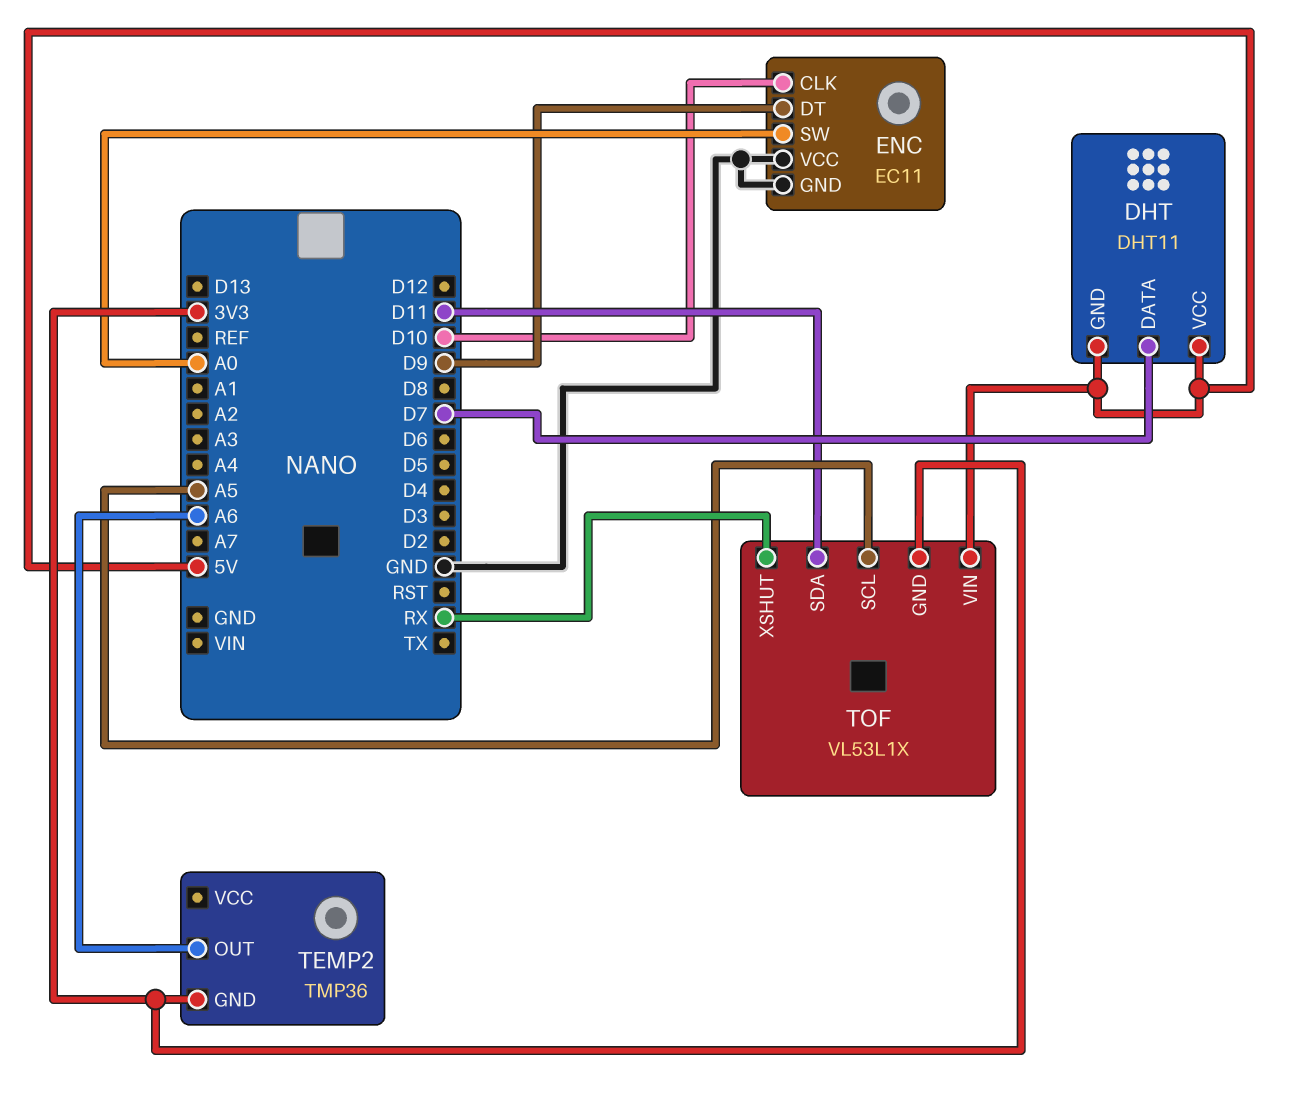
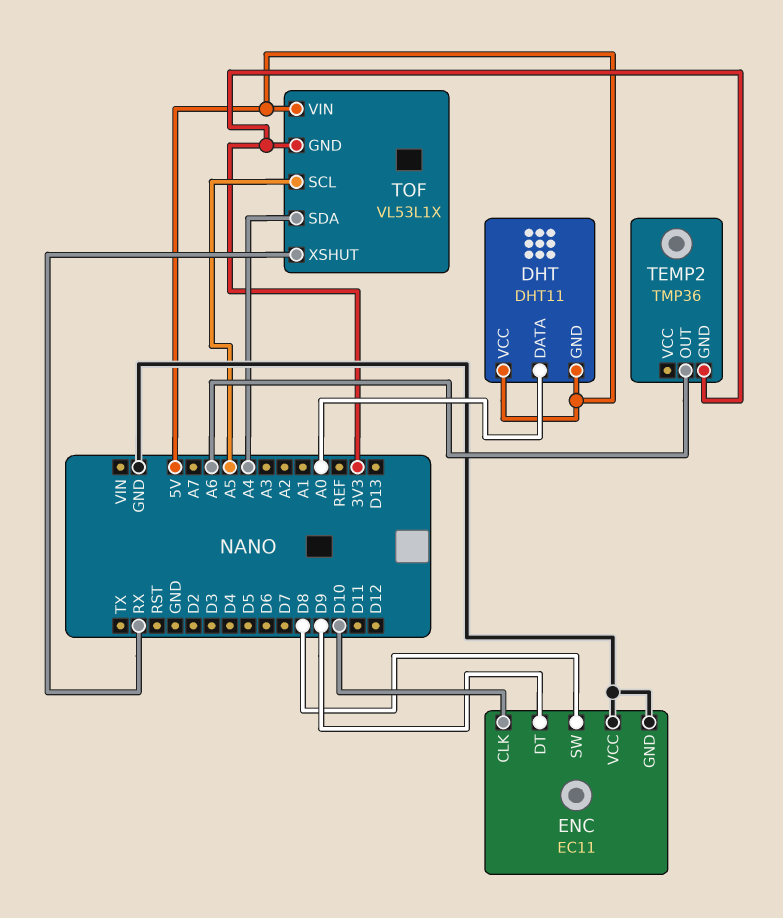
DHT pin DATA: D7 -> A0
ENC pin SW: A0 -> D8
TOF pin SDA: D11 -> A4

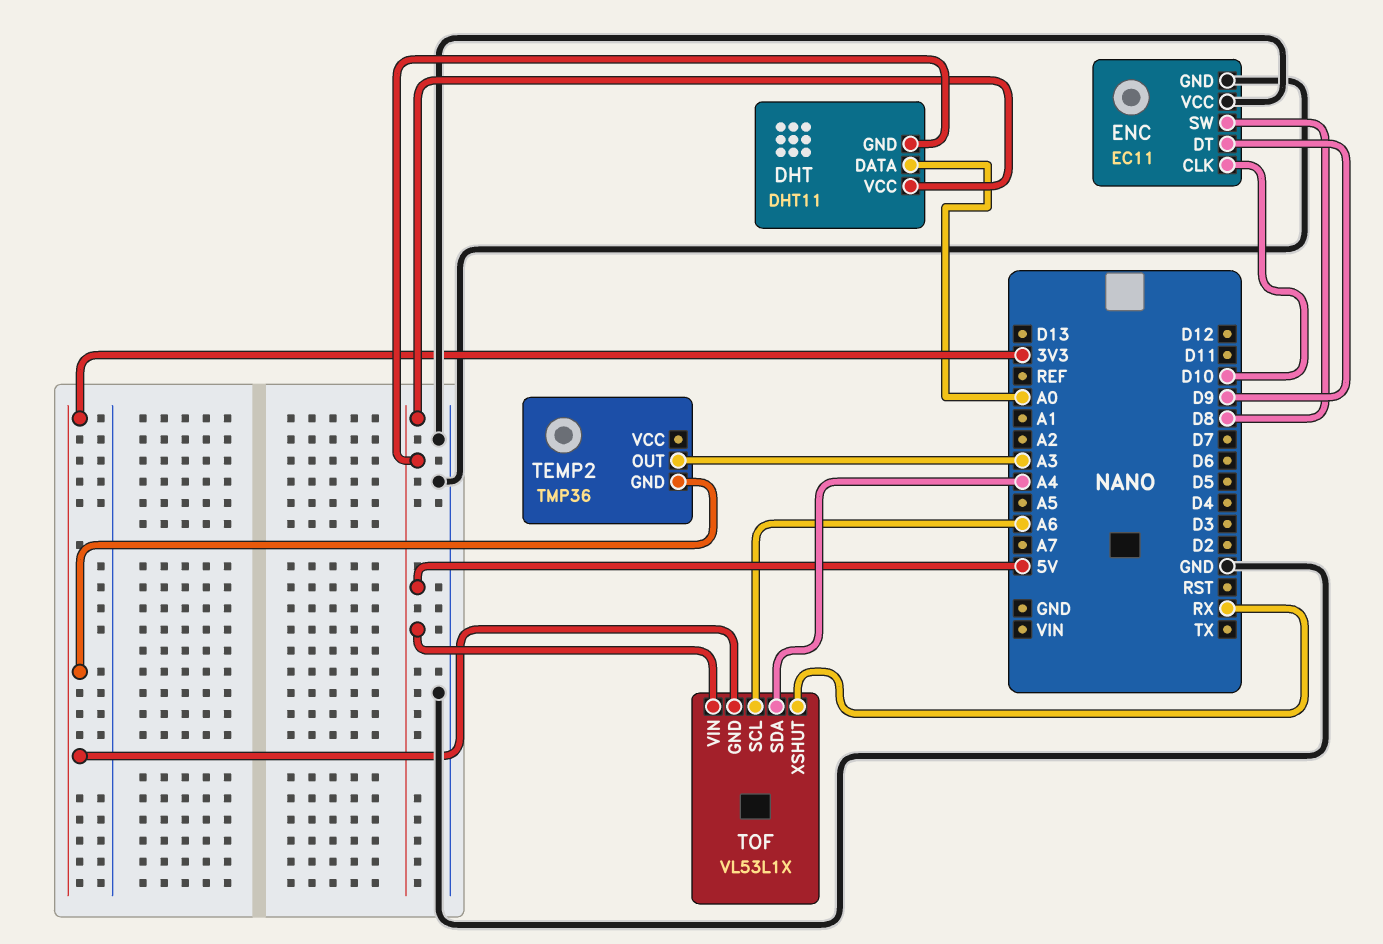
TEMP2 pin OUT: A6 -> A3
TOF pin SCL: A5 -> A6

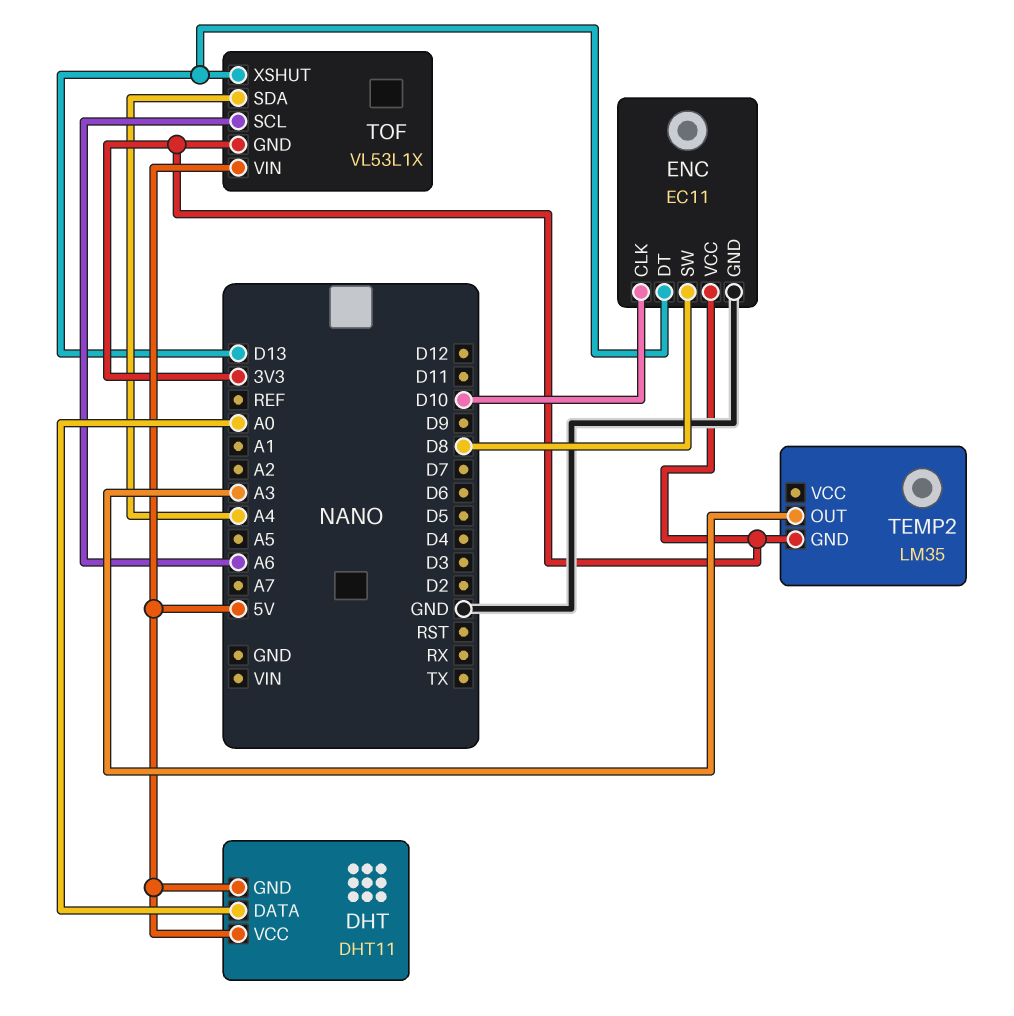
ENC pin DT: D9 -> D13
ENC pin VCC: GND -> 3V3
TEMP2: TMP36 -> LM35
TOF pin XSHUT: RX -> D13

